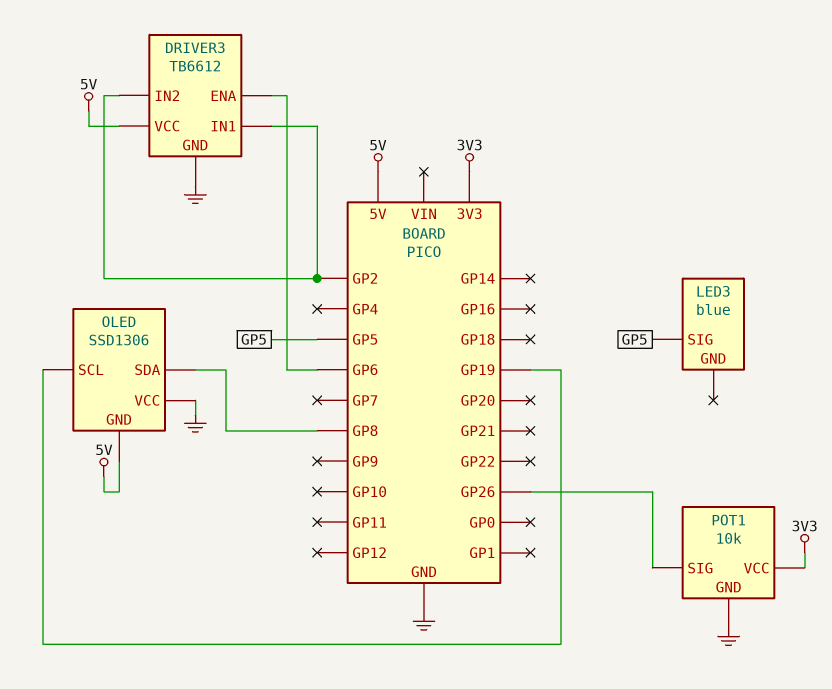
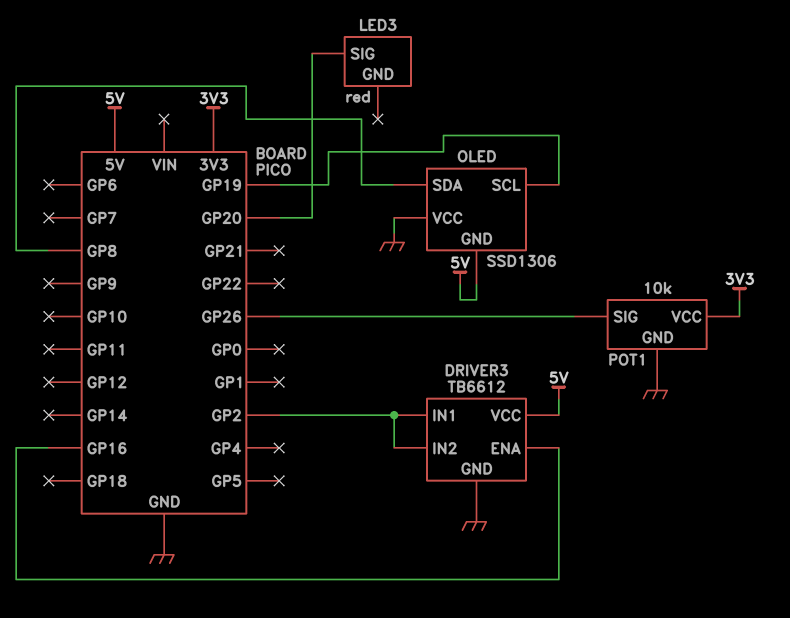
DRIVER3 pin ENA: GP6 -> GP16
LED3: blue -> red
LED3 pin SIG: GP5 -> GP20

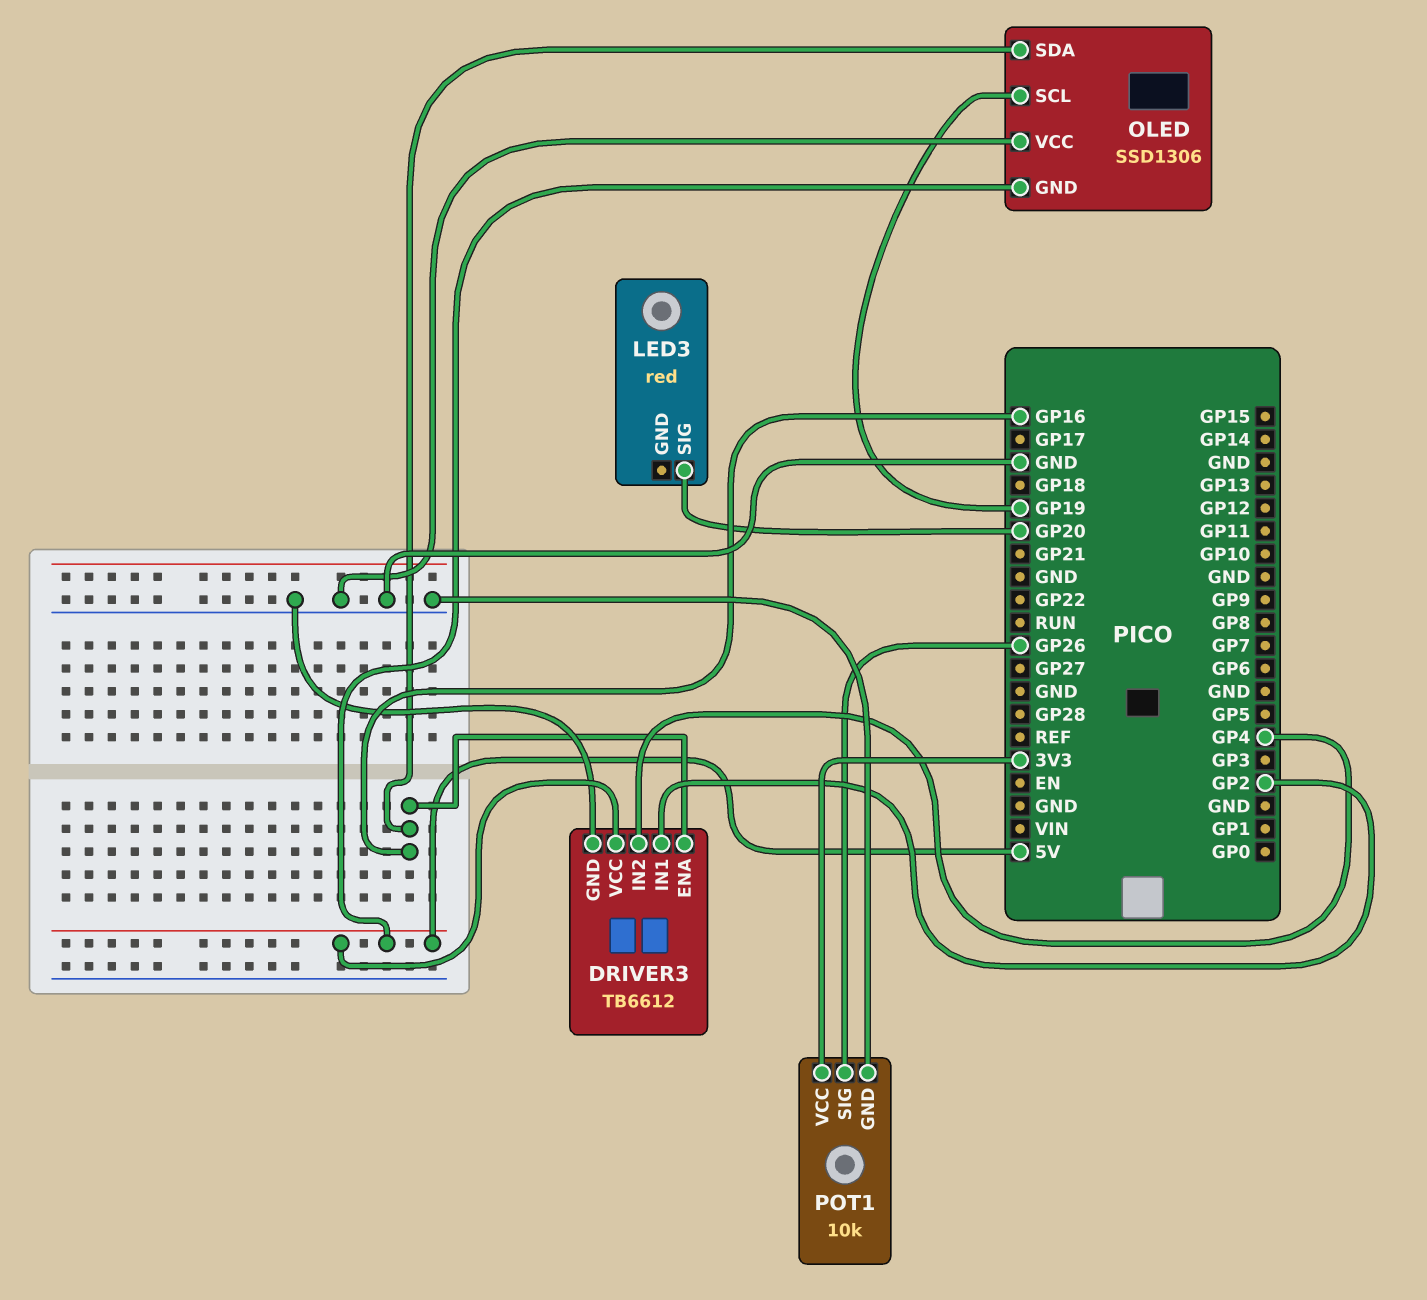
DRIVER3 pin IN2: GP2 -> GP4
OLED pin SDA: GP8 -> GP16

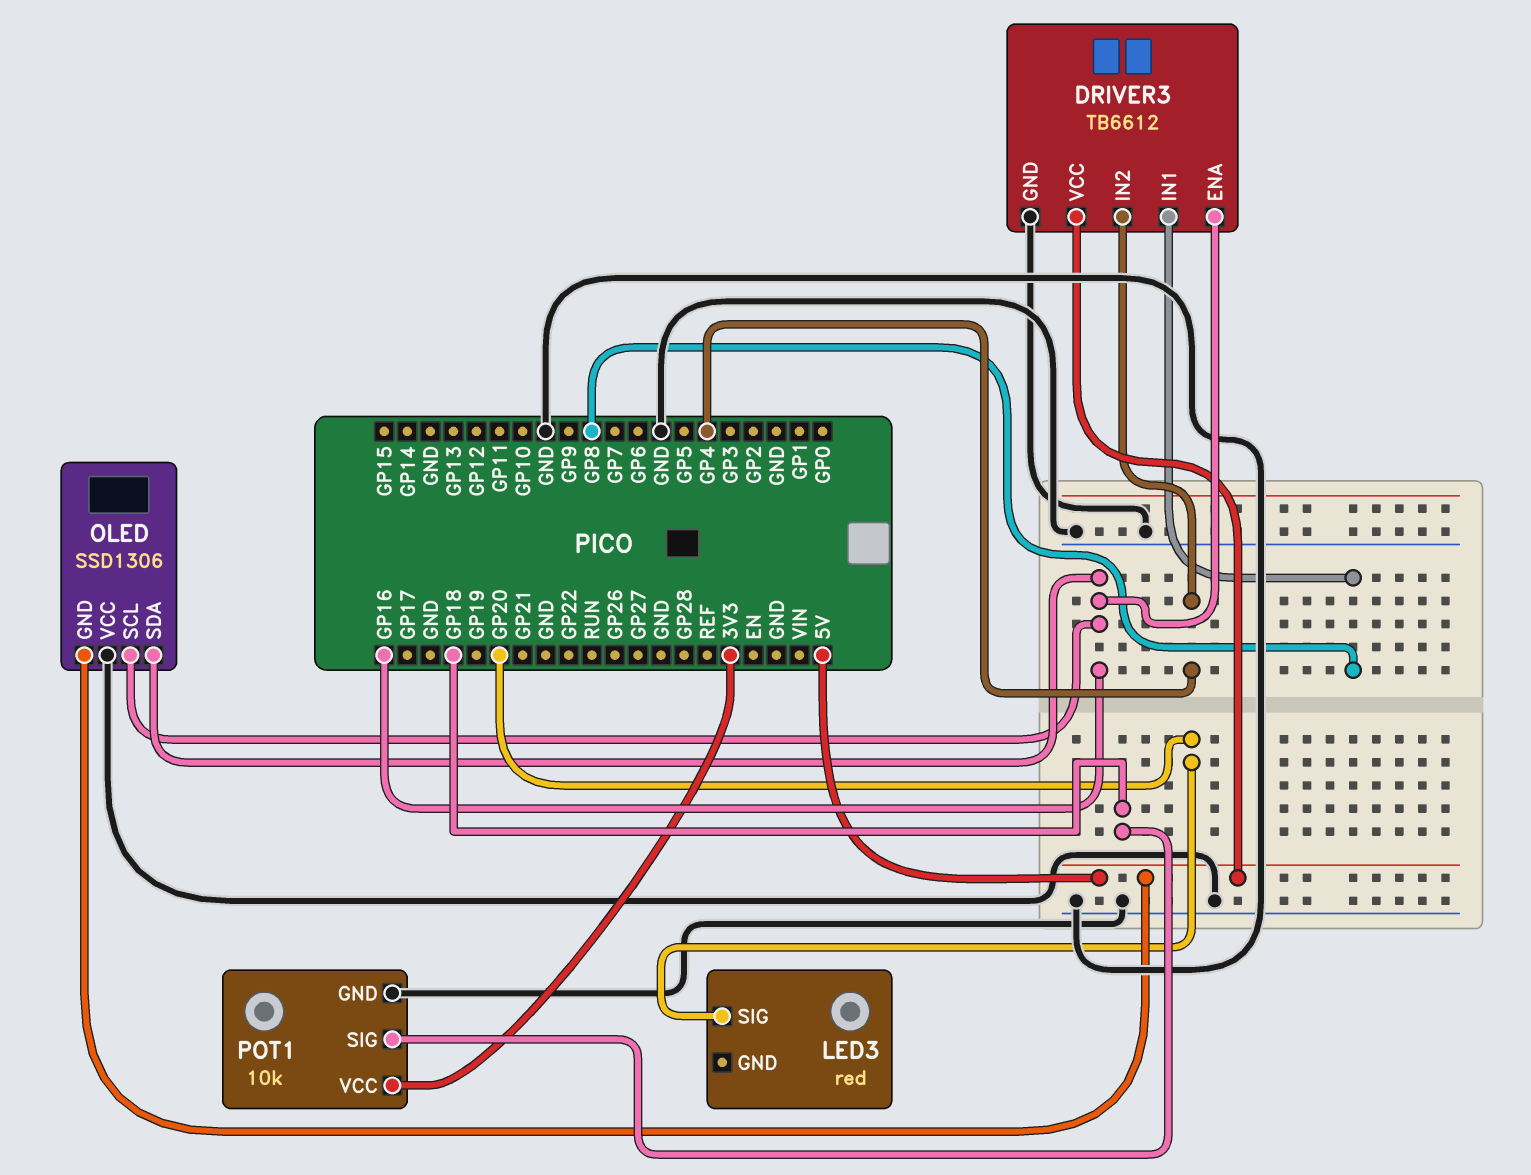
DRIVER3 pin IN1: GP2 -> GP8
OLED pin SCL: GP19 -> GP16
POT1 pin SIG: GP26 -> GP18

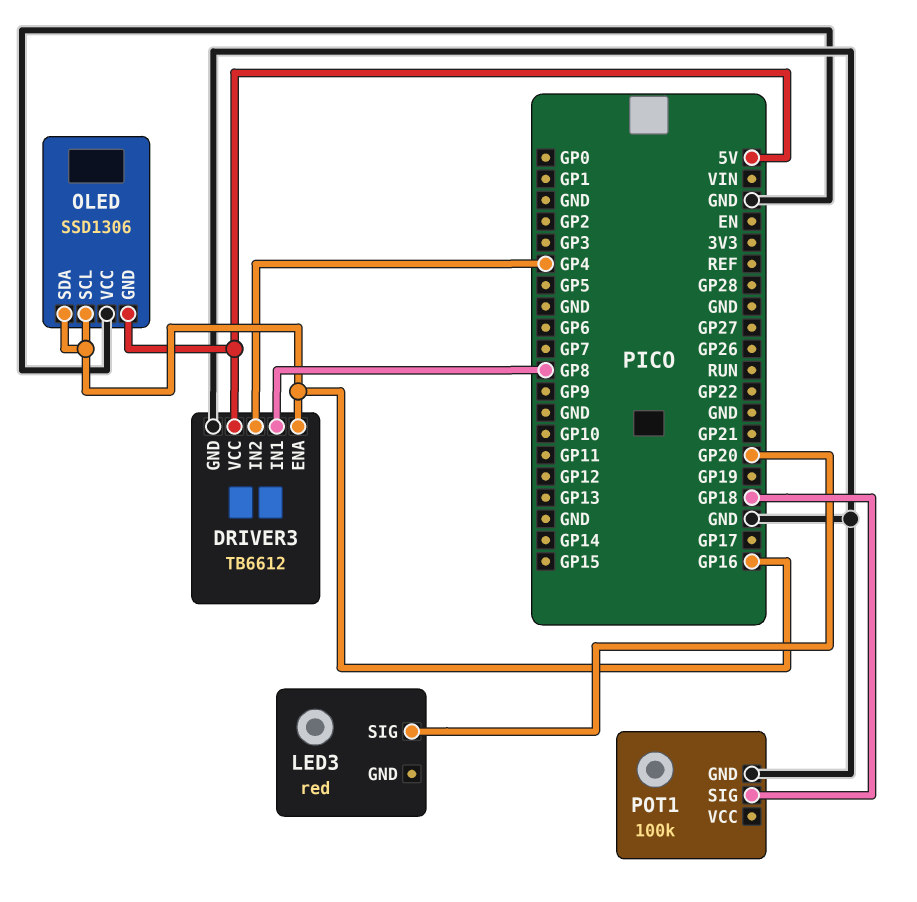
POT1: 10k -> 100k
POT1 pin VCC: 3V3 -> none

